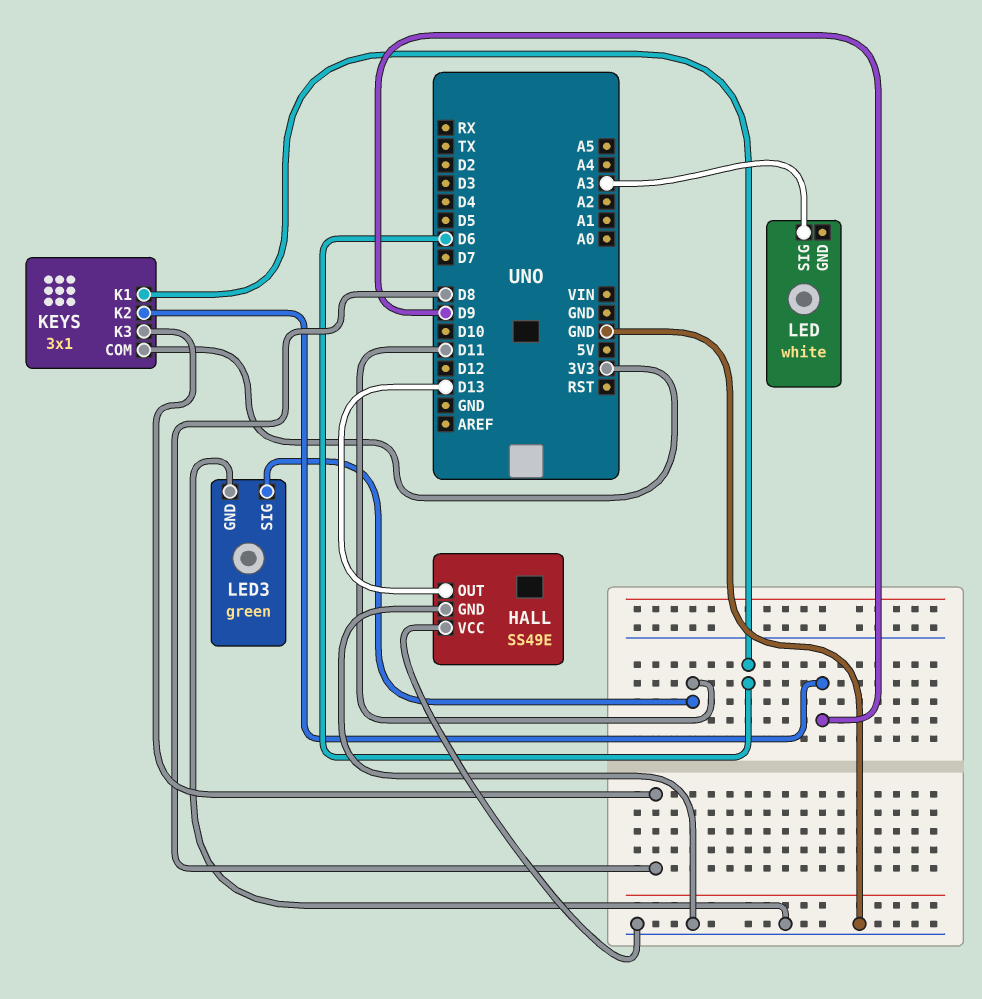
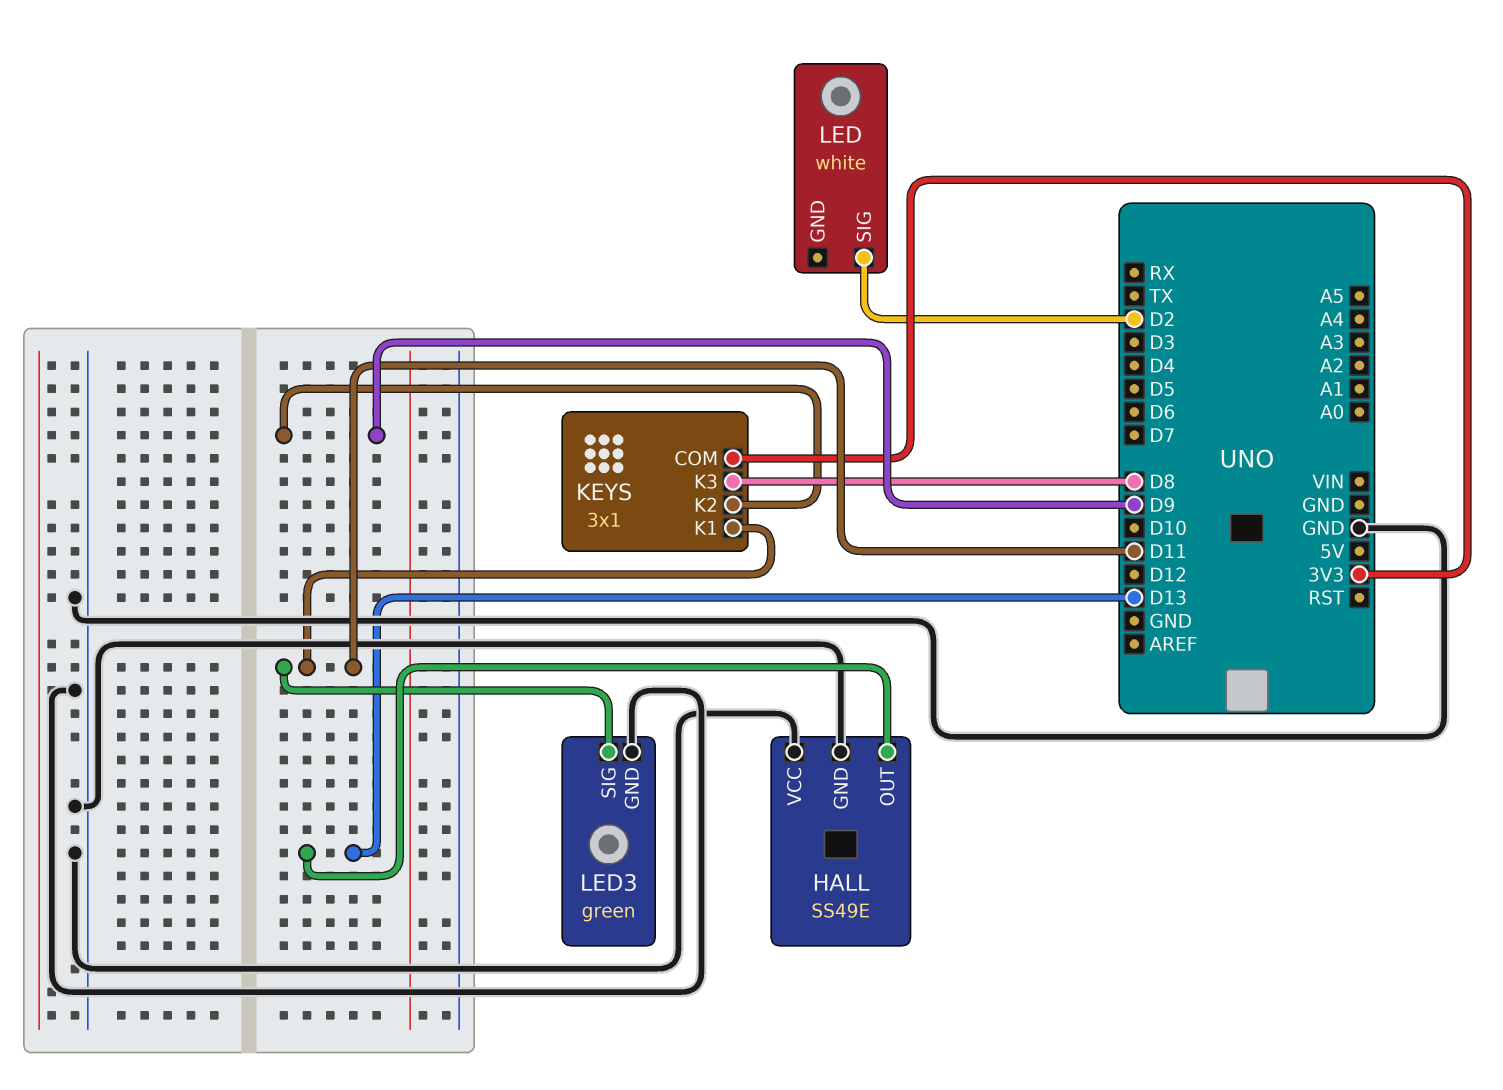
KEYS pin K1: D6 -> D11
LED pin SIG: A3 -> D2

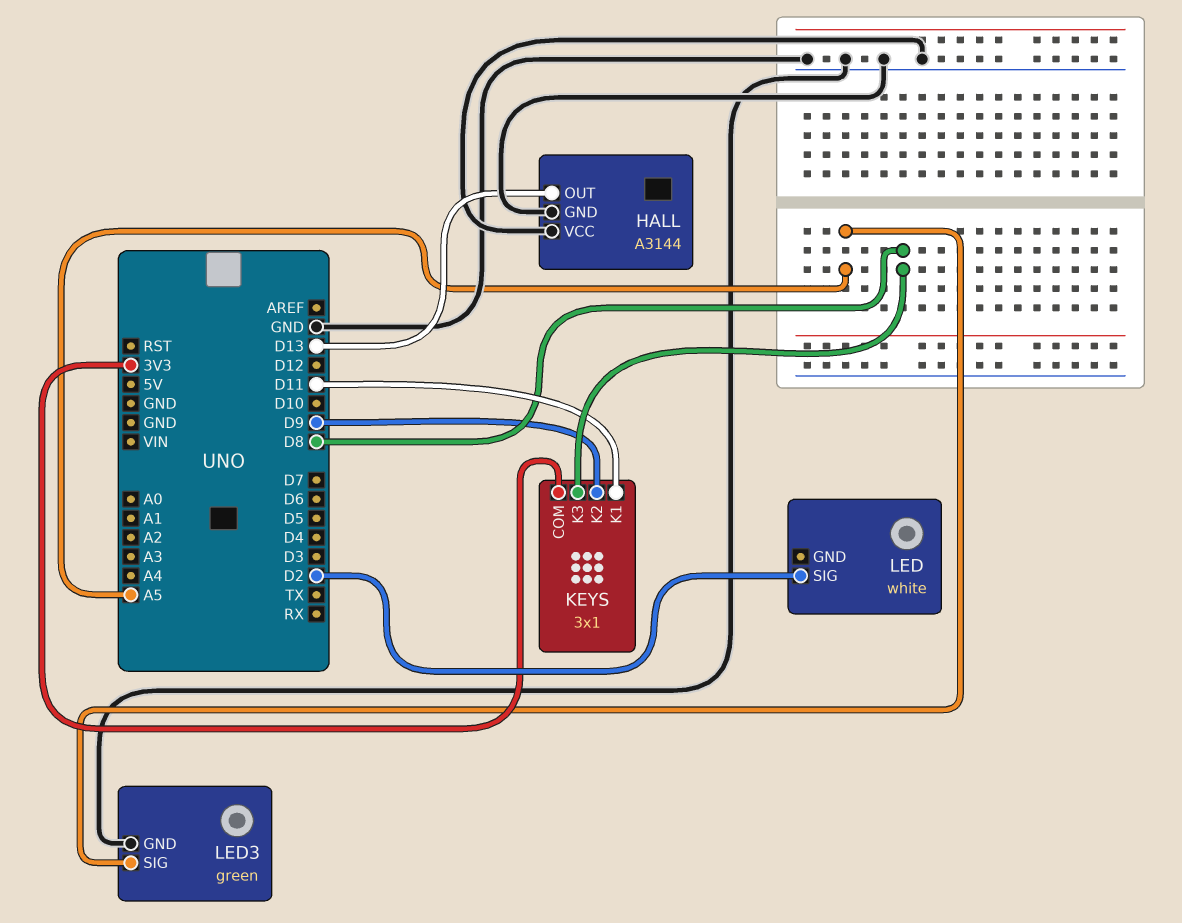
HALL: SS49E -> A3144
LED3 pin SIG: D11 -> A5

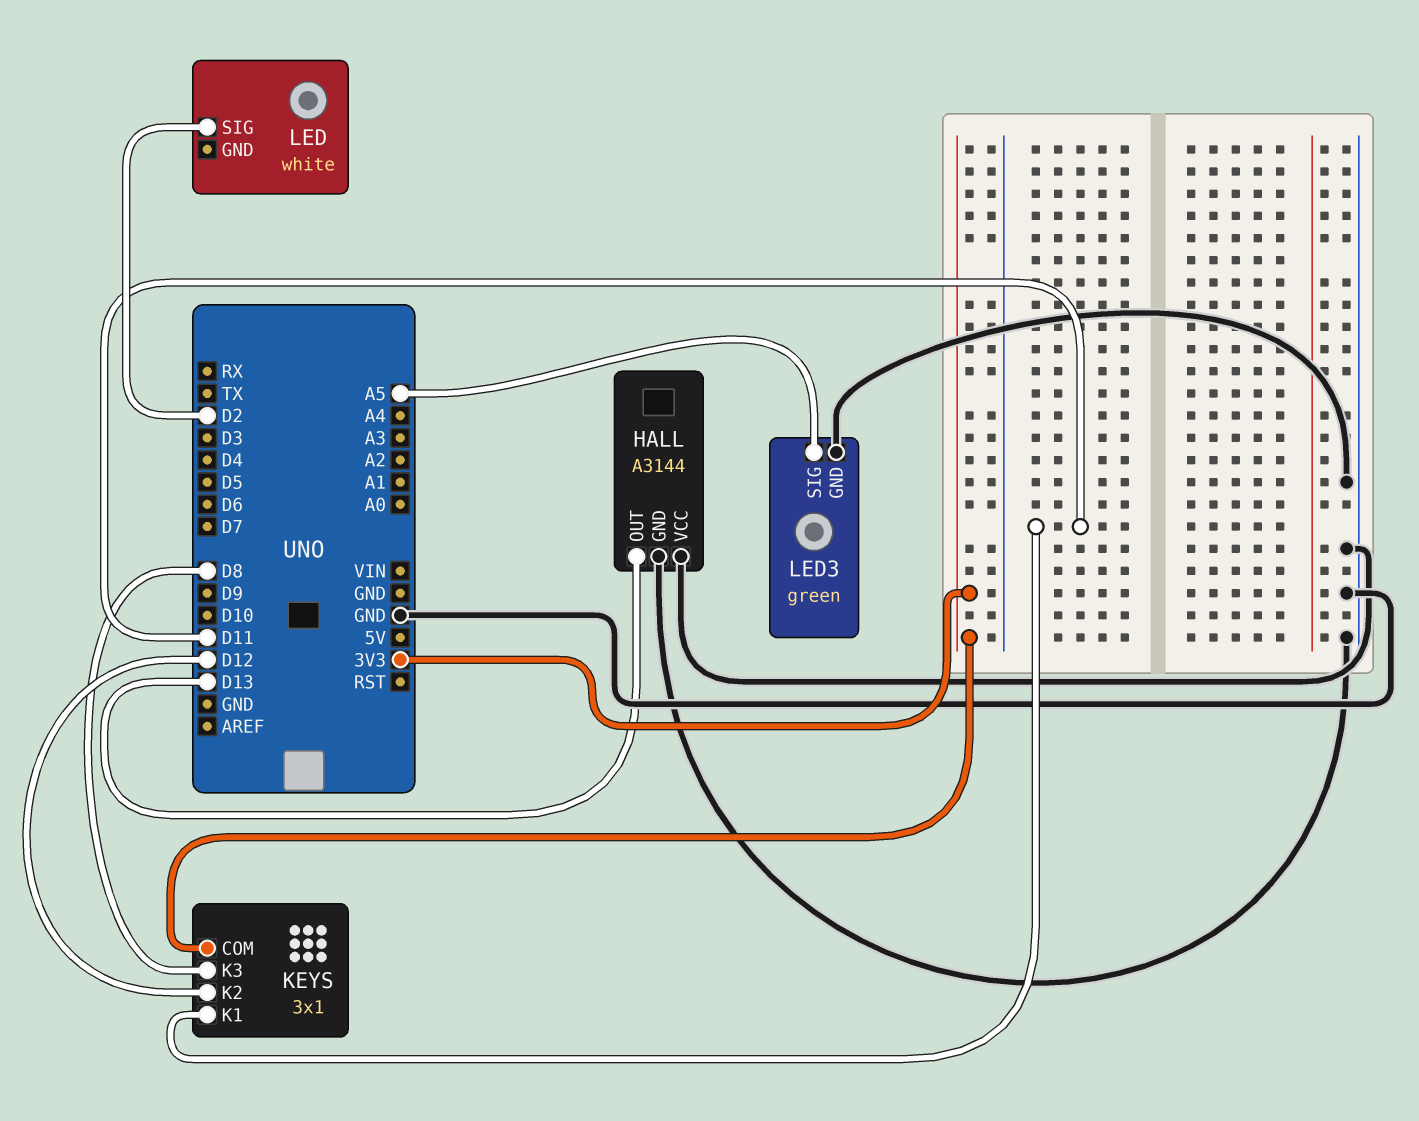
KEYS pin K2: D9 -> D12

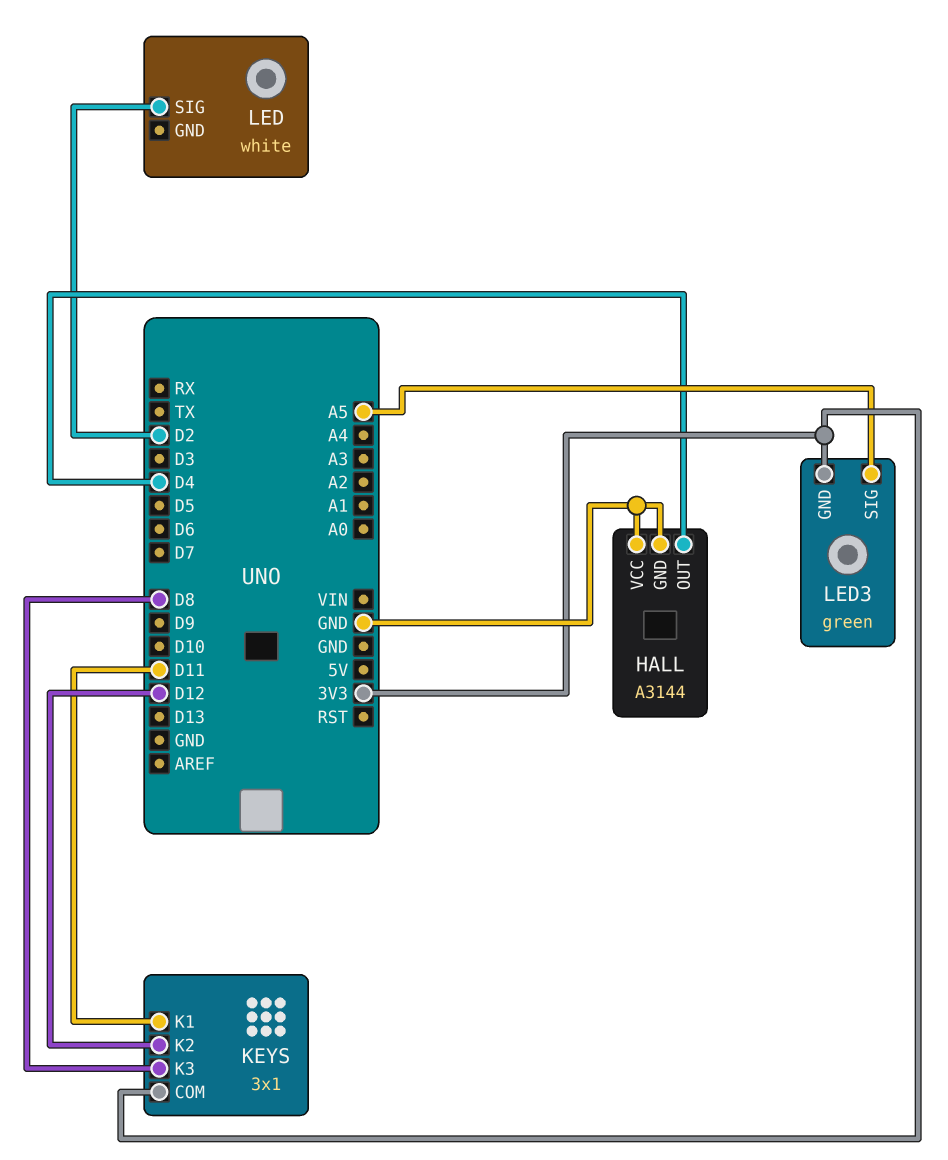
HALL pin OUT: D13 -> D4
LED3 pin GND: GND -> 3V3

